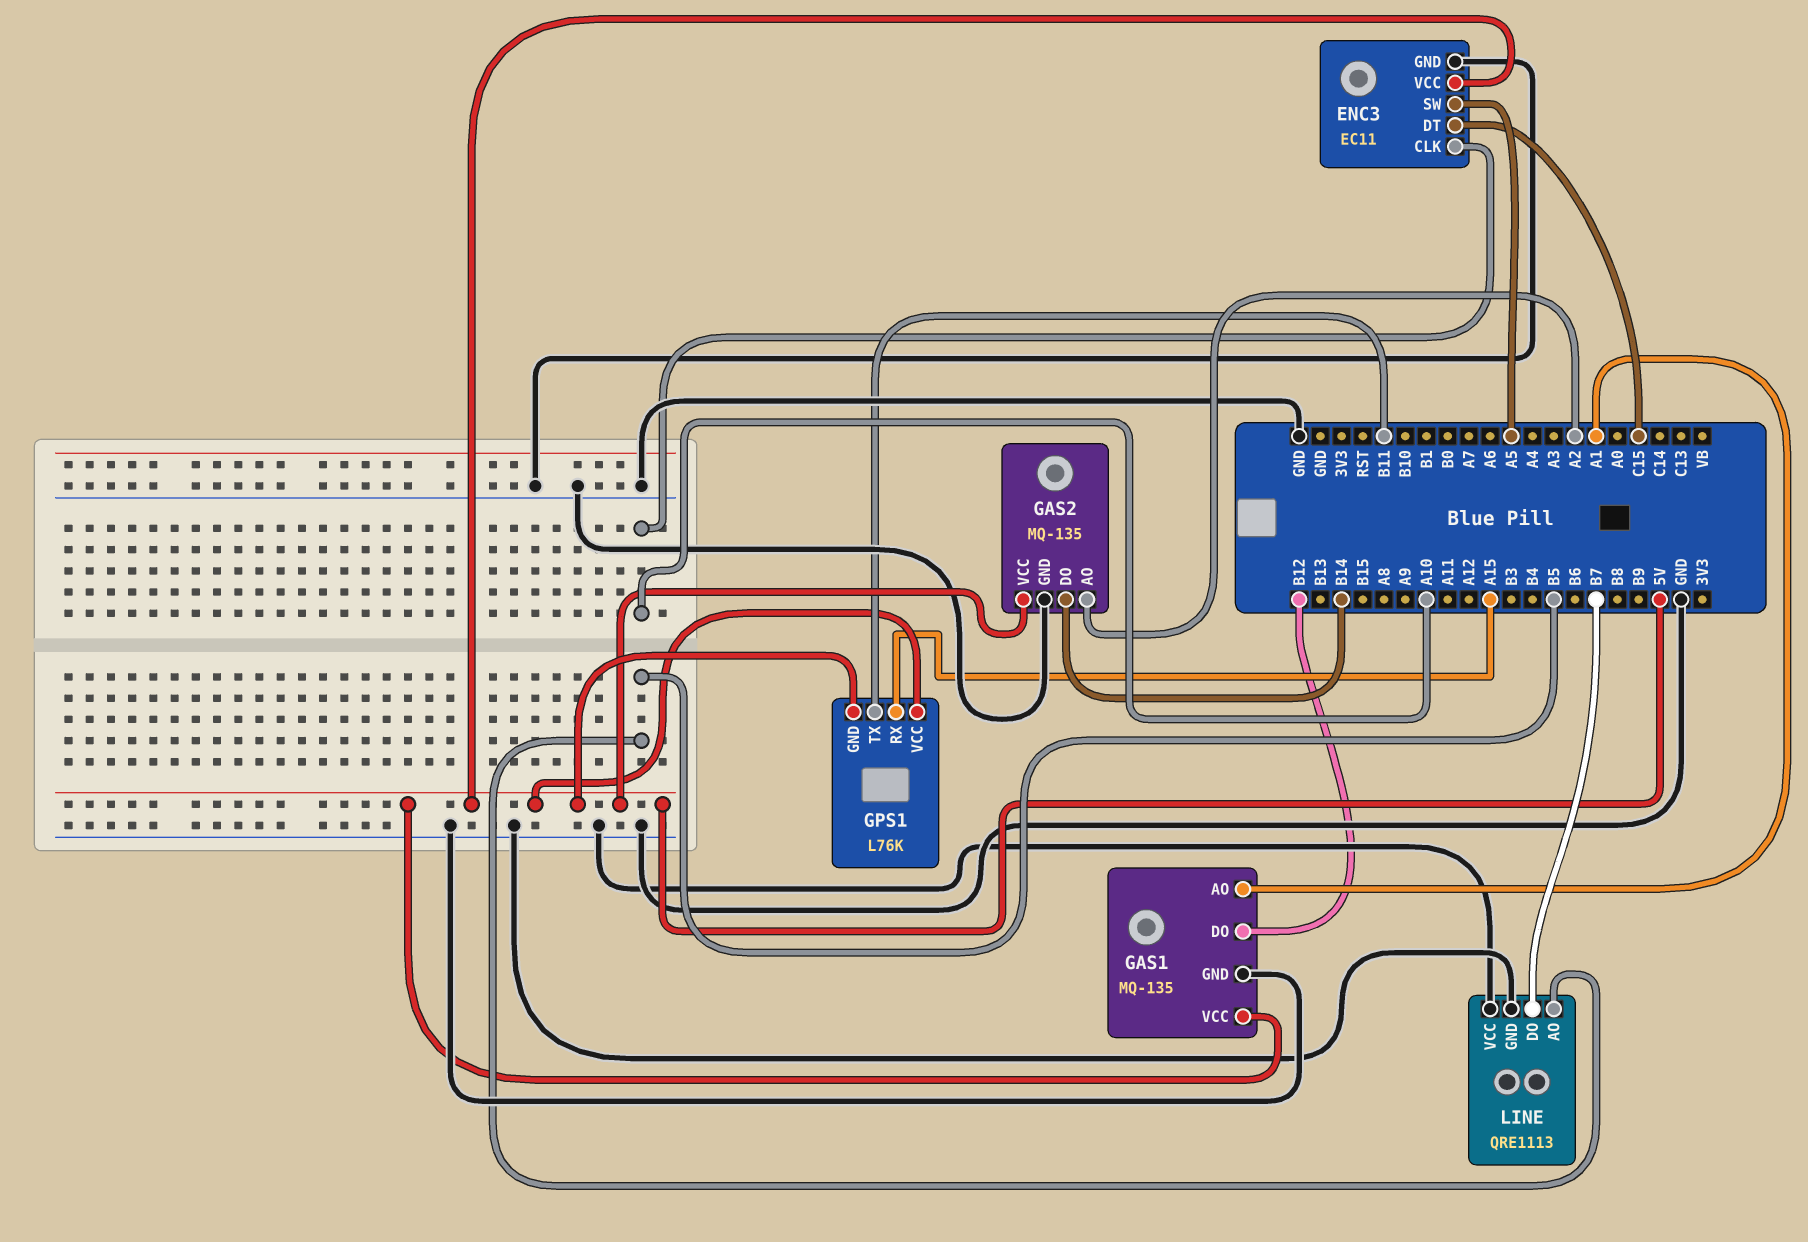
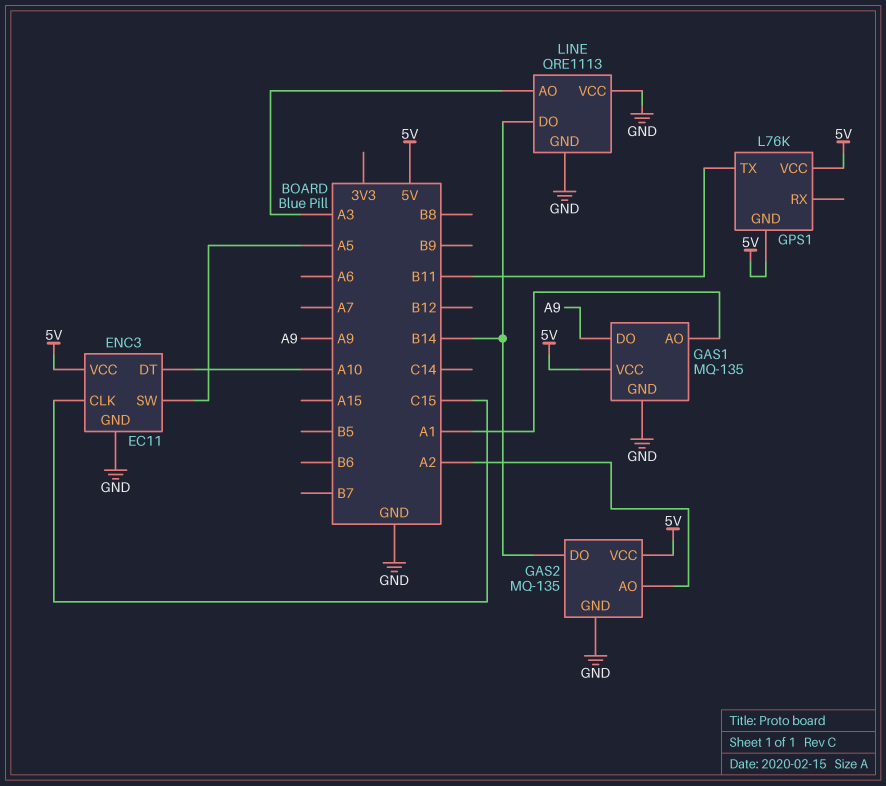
ENC3 pin CLK: A10 -> C15
ENC3 pin DT: C15 -> A10
GAS1 pin DO: B12 -> A9
GPS1 pin RX: A15 -> none
LINE pin AO: B5 -> A3
LINE pin DO: B7 -> B14

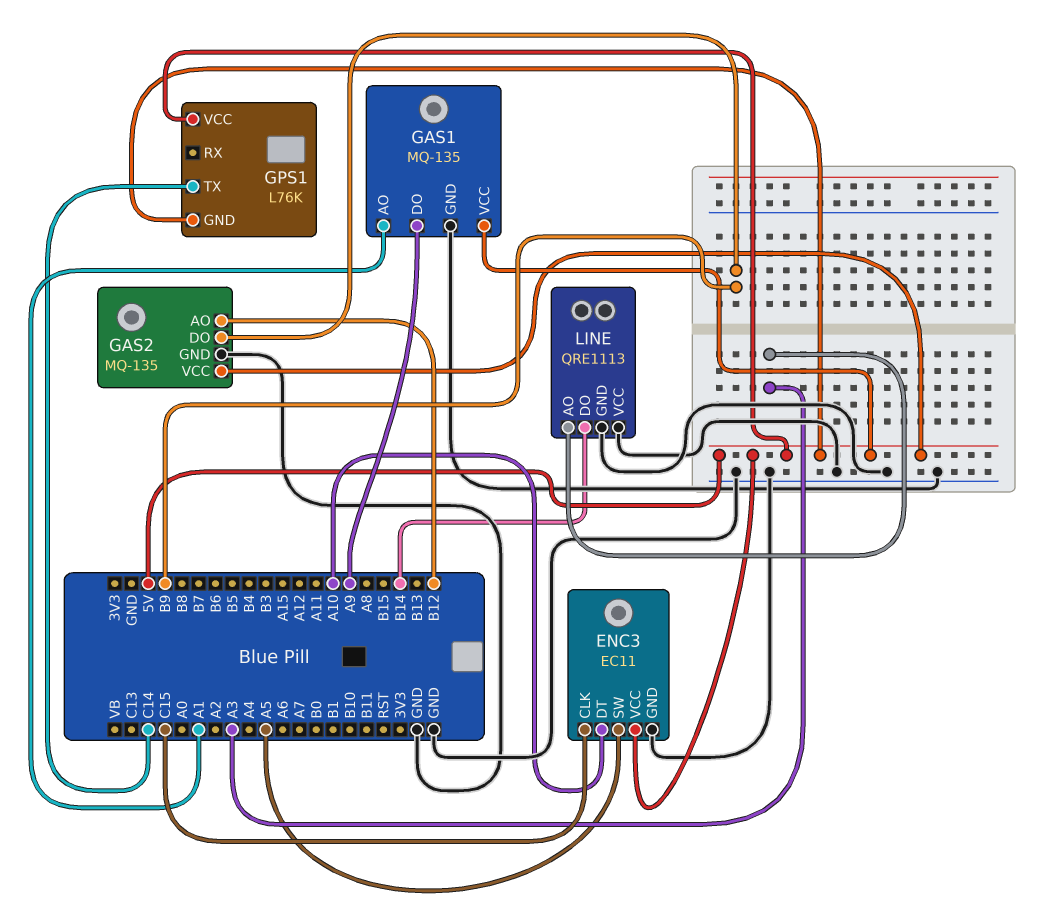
GAS2 pin AO: A2 -> B12
GAS2 pin DO: B14 -> B9
GPS1 pin TX: B11 -> C14

